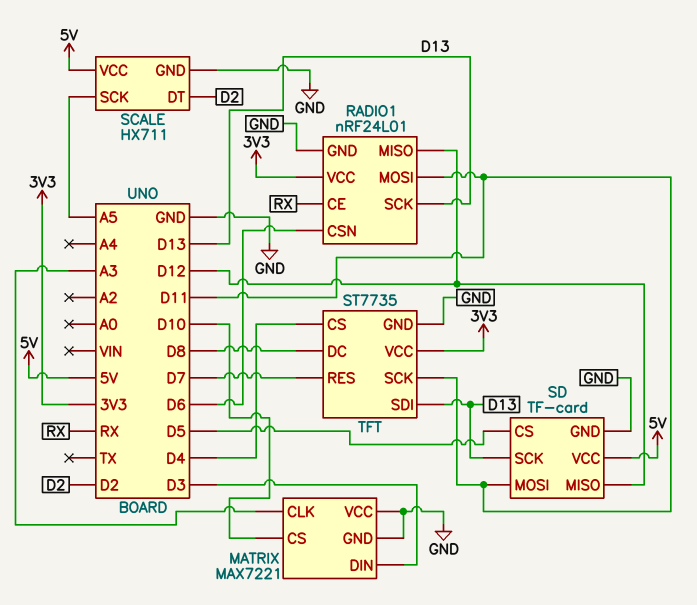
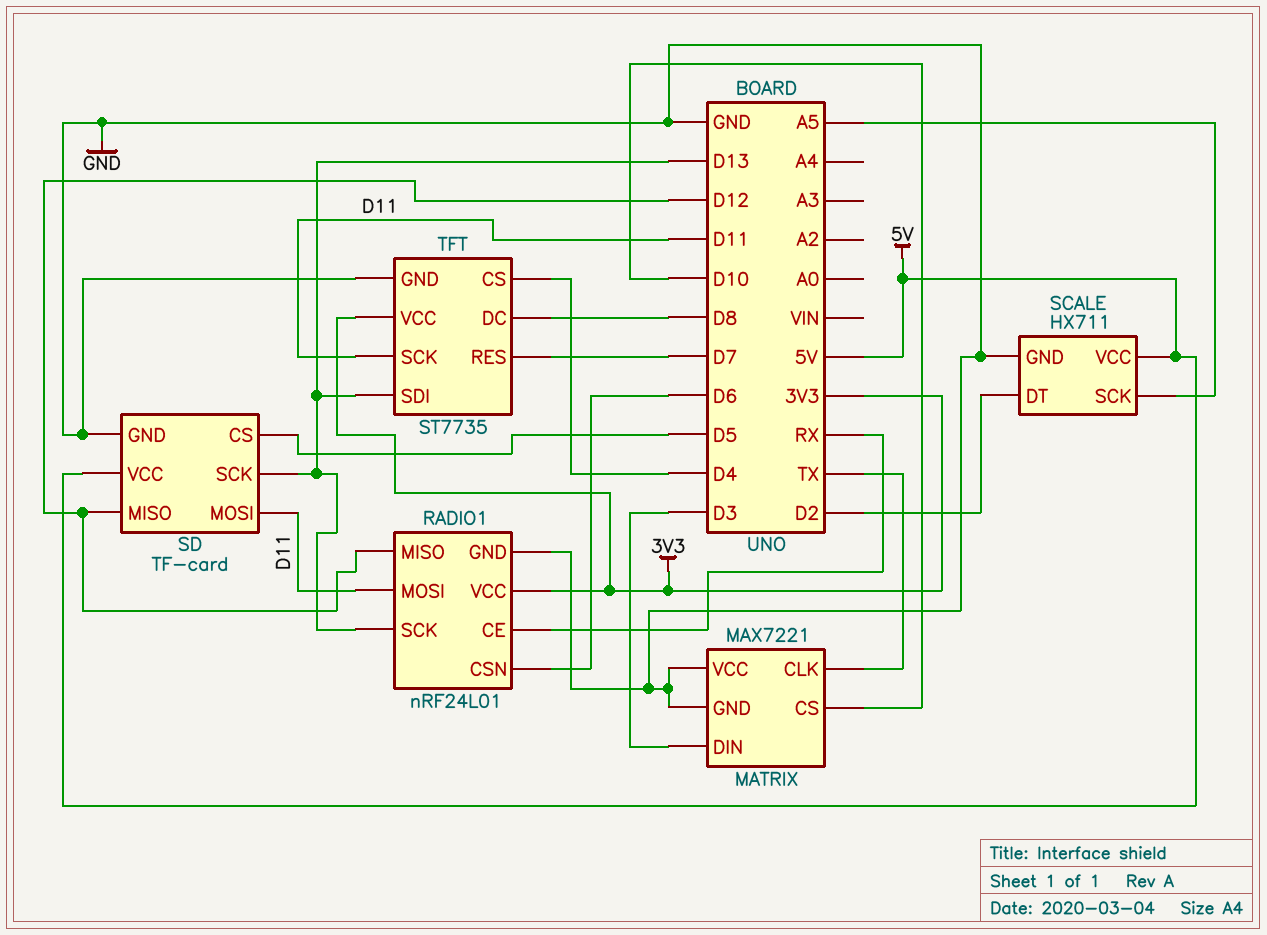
MATRIX pin CLK: A3 -> TX

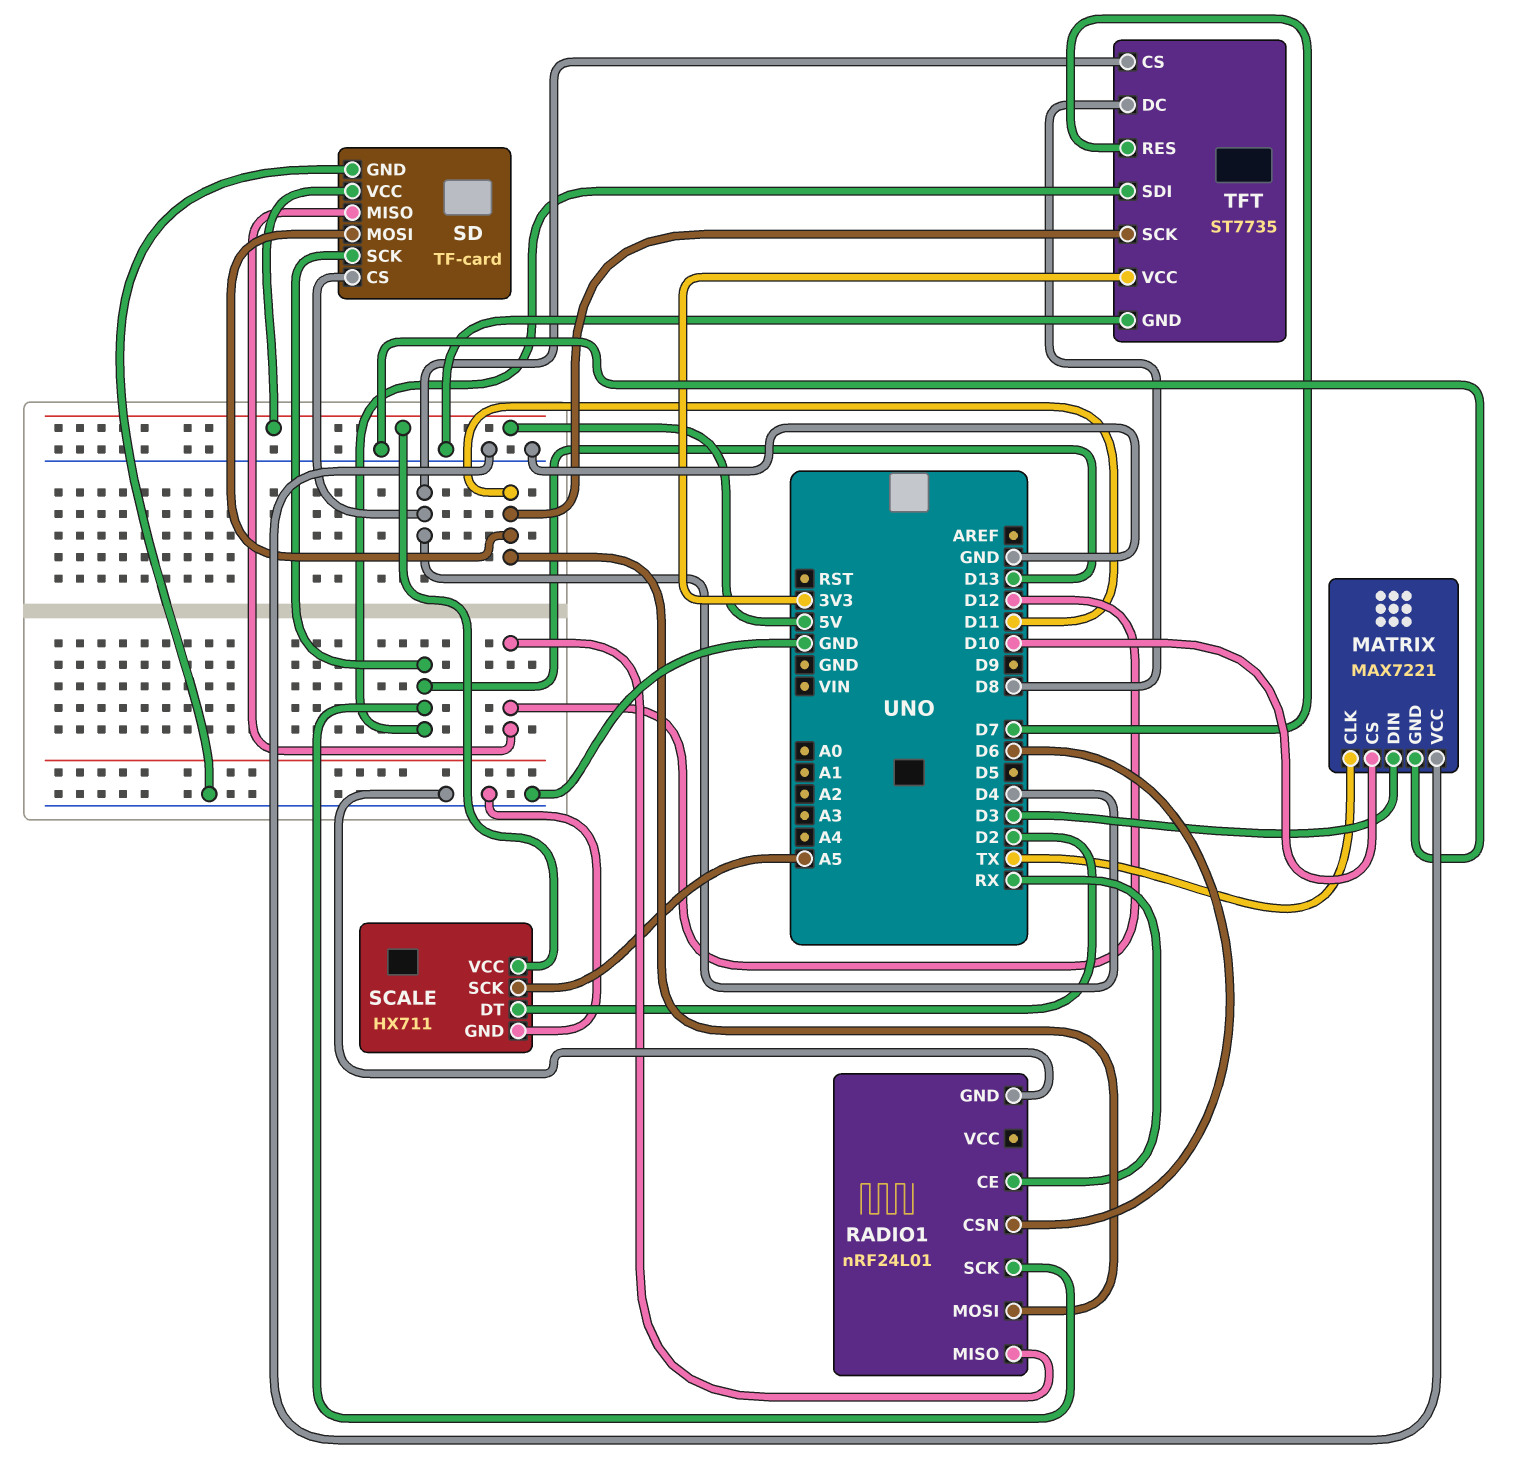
RADIO1 pin VCC: 3V3 -> none
SD pin CS: D5 -> D4

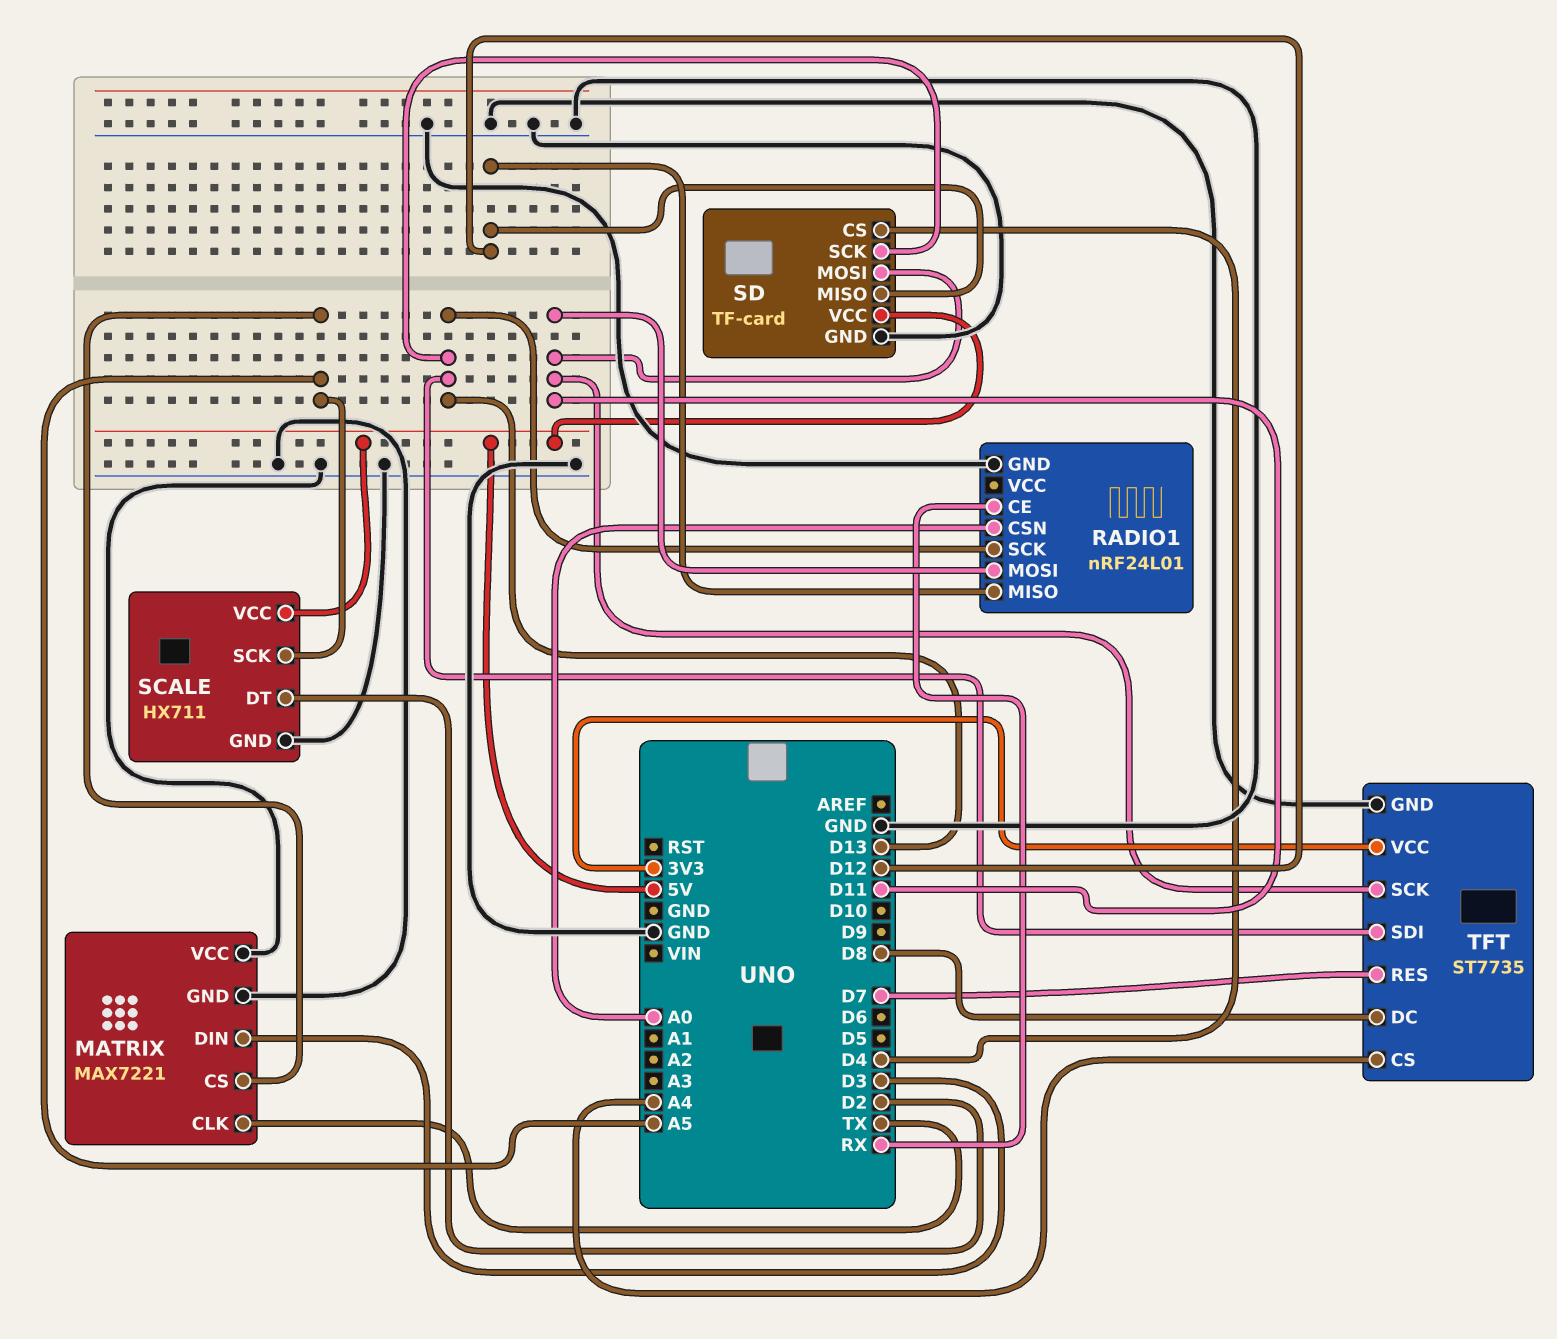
MATRIX pin CS: D10 -> A5
RADIO1 pin CSN: D6 -> A0
TFT pin CS: D4 -> A4

